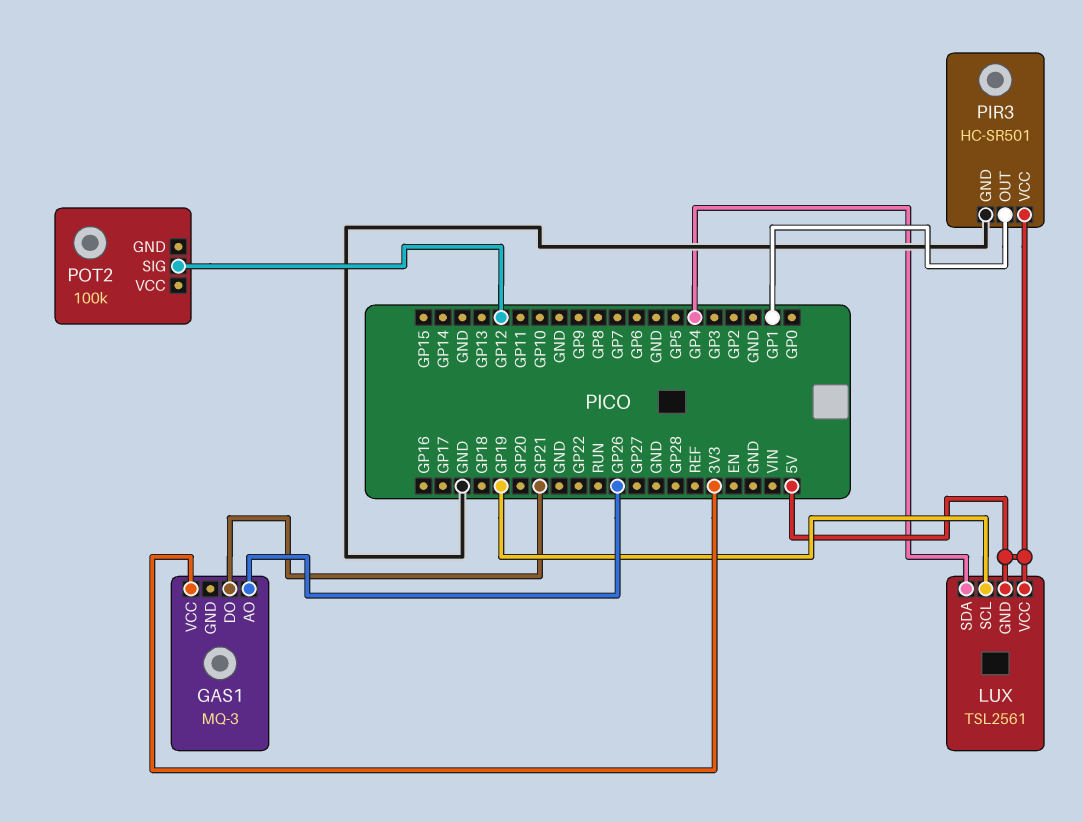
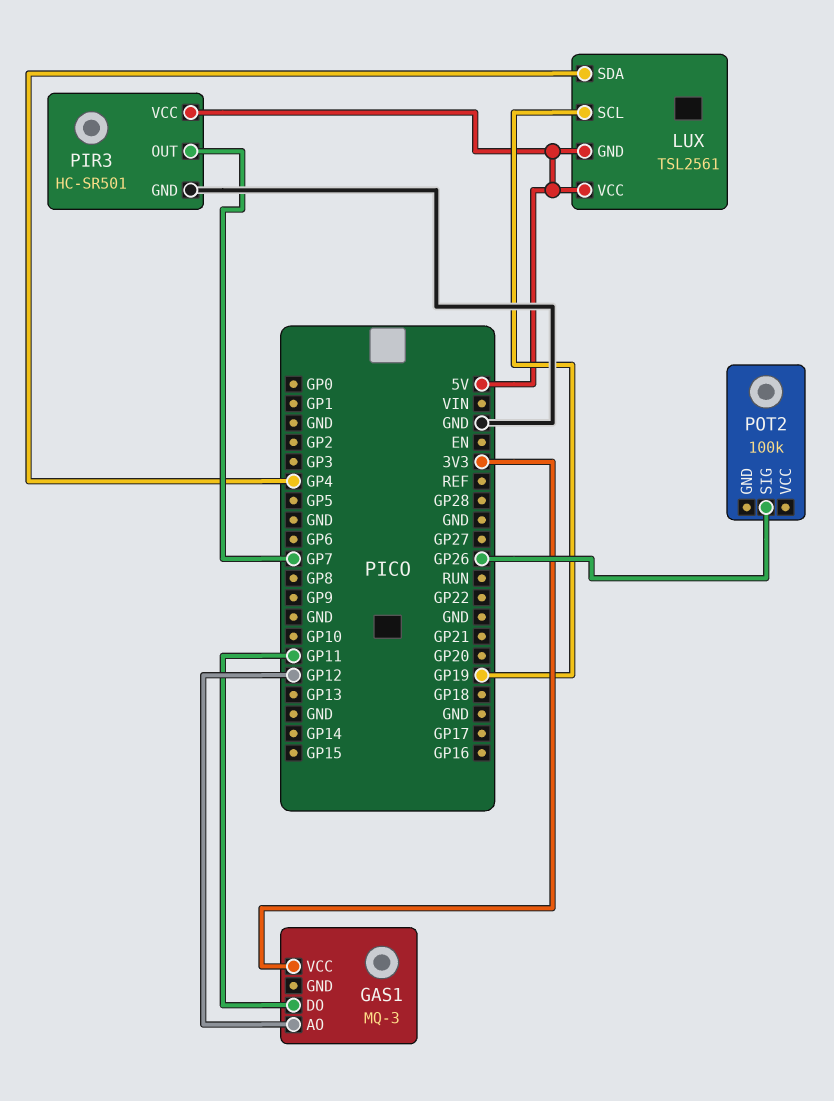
GAS1 pin AO: GP26 -> GP12
GAS1 pin DO: GP21 -> GP11
PIR3 pin OUT: GP1 -> GP7
POT2 pin SIG: GP12 -> GP26

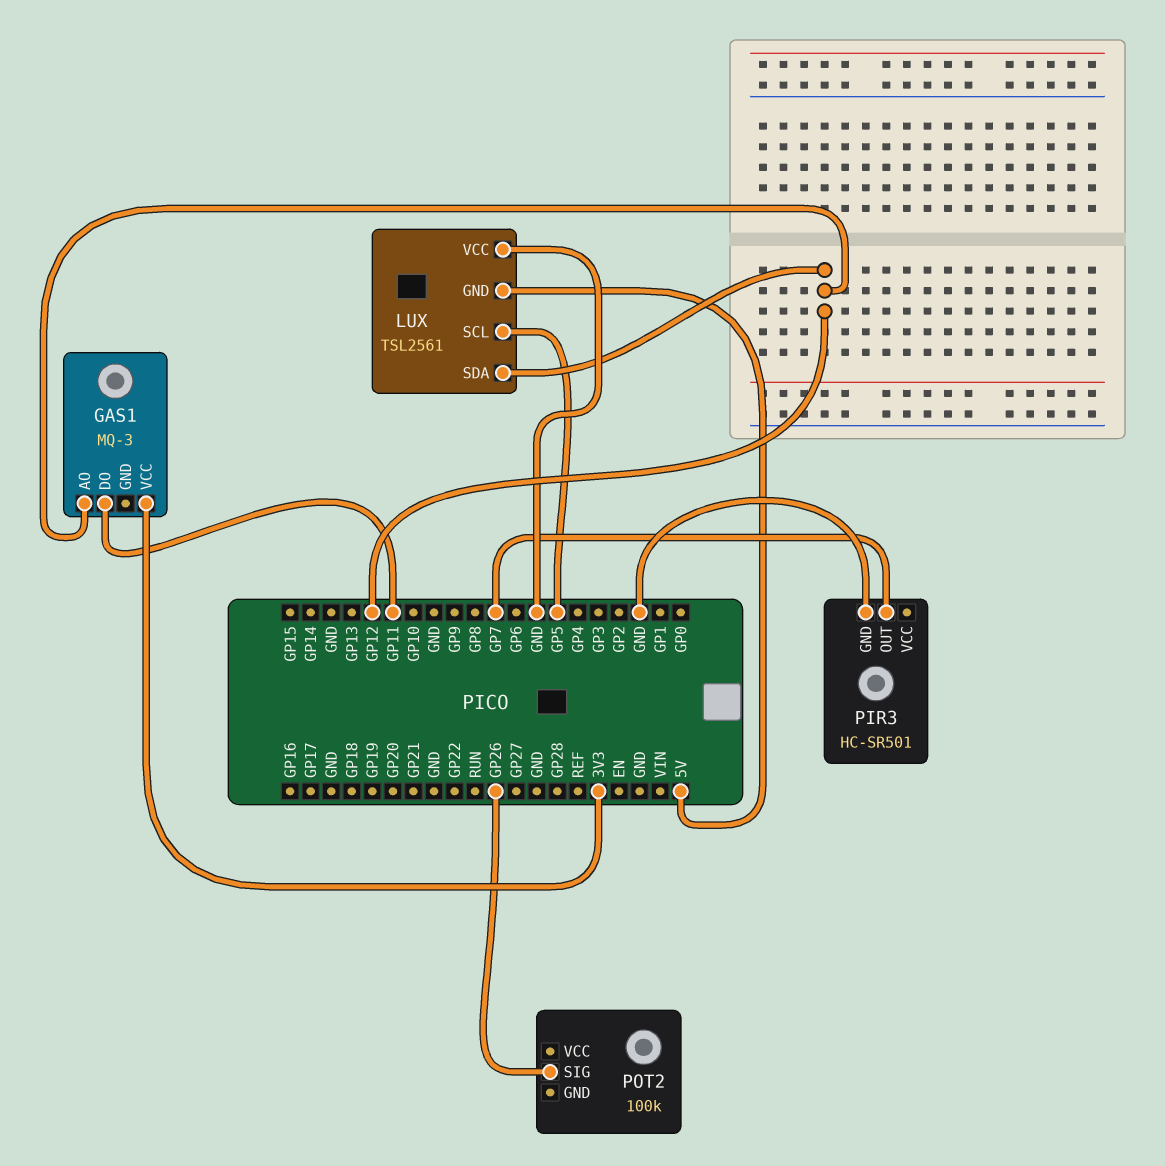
LUX pin SCL: GP19 -> GP5
LUX pin SDA: GP4 -> GP12
LUX pin VCC: 5V -> GND
PIR3 pin VCC: 5V -> none

